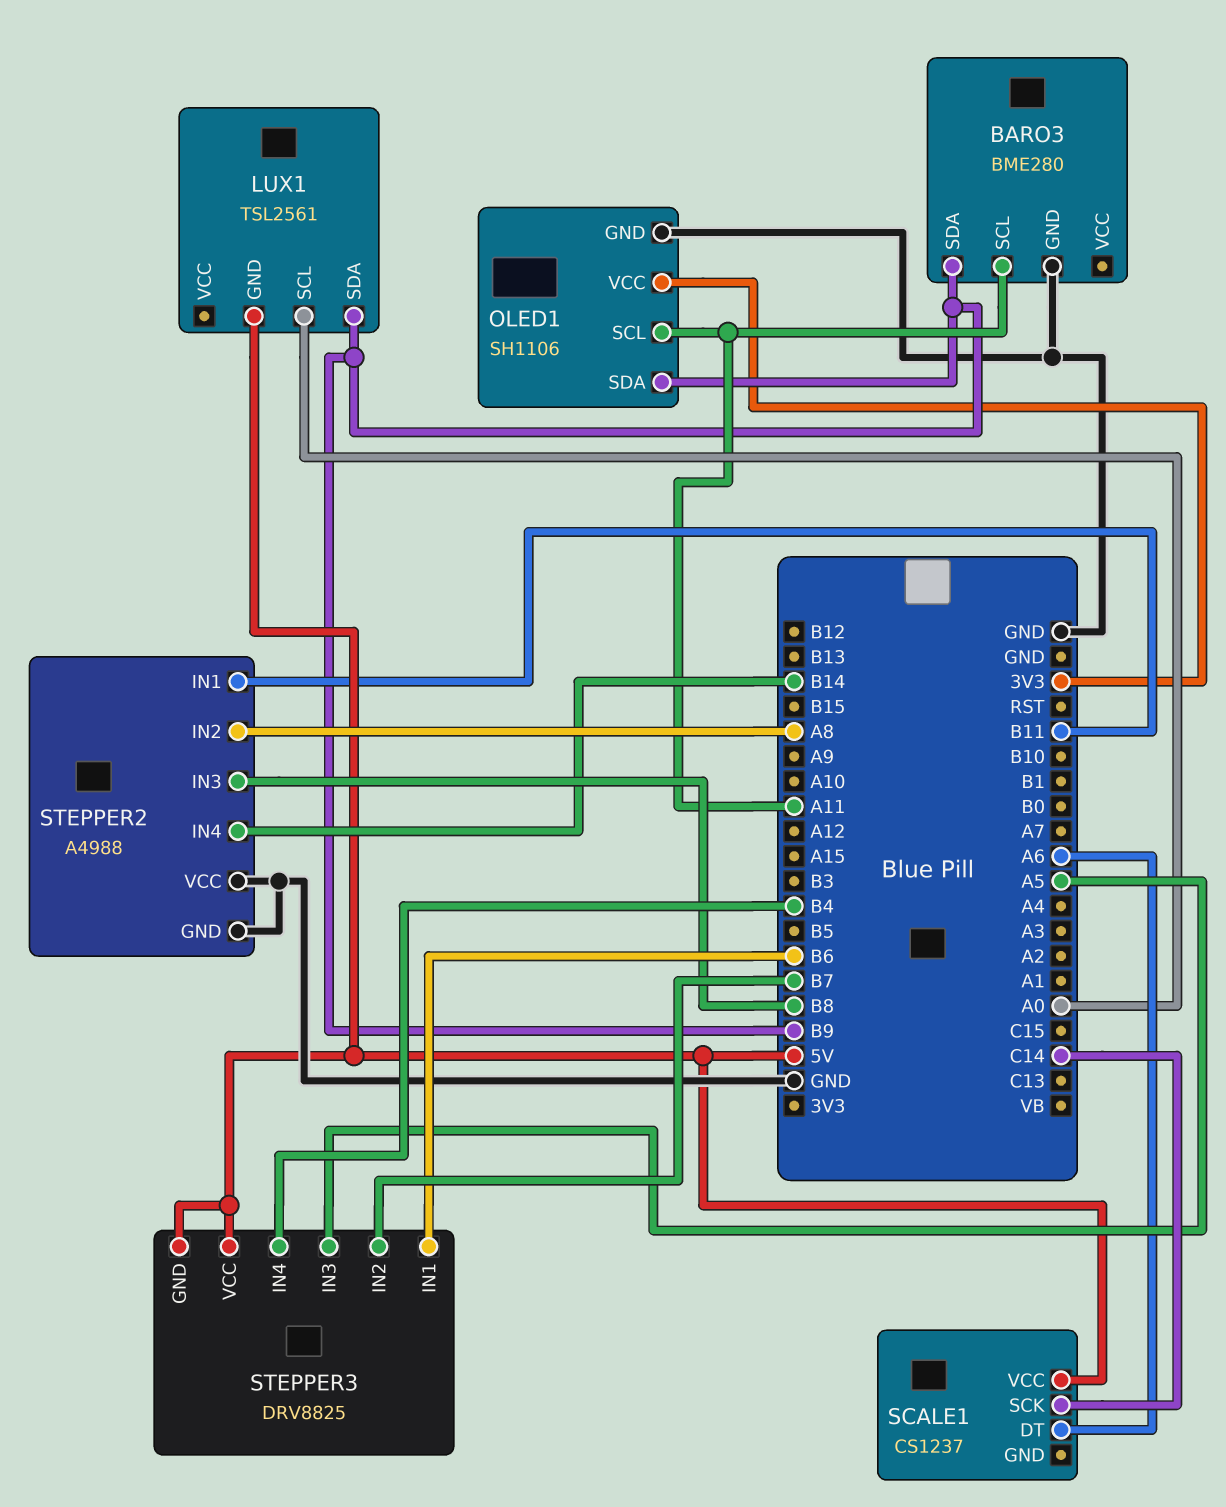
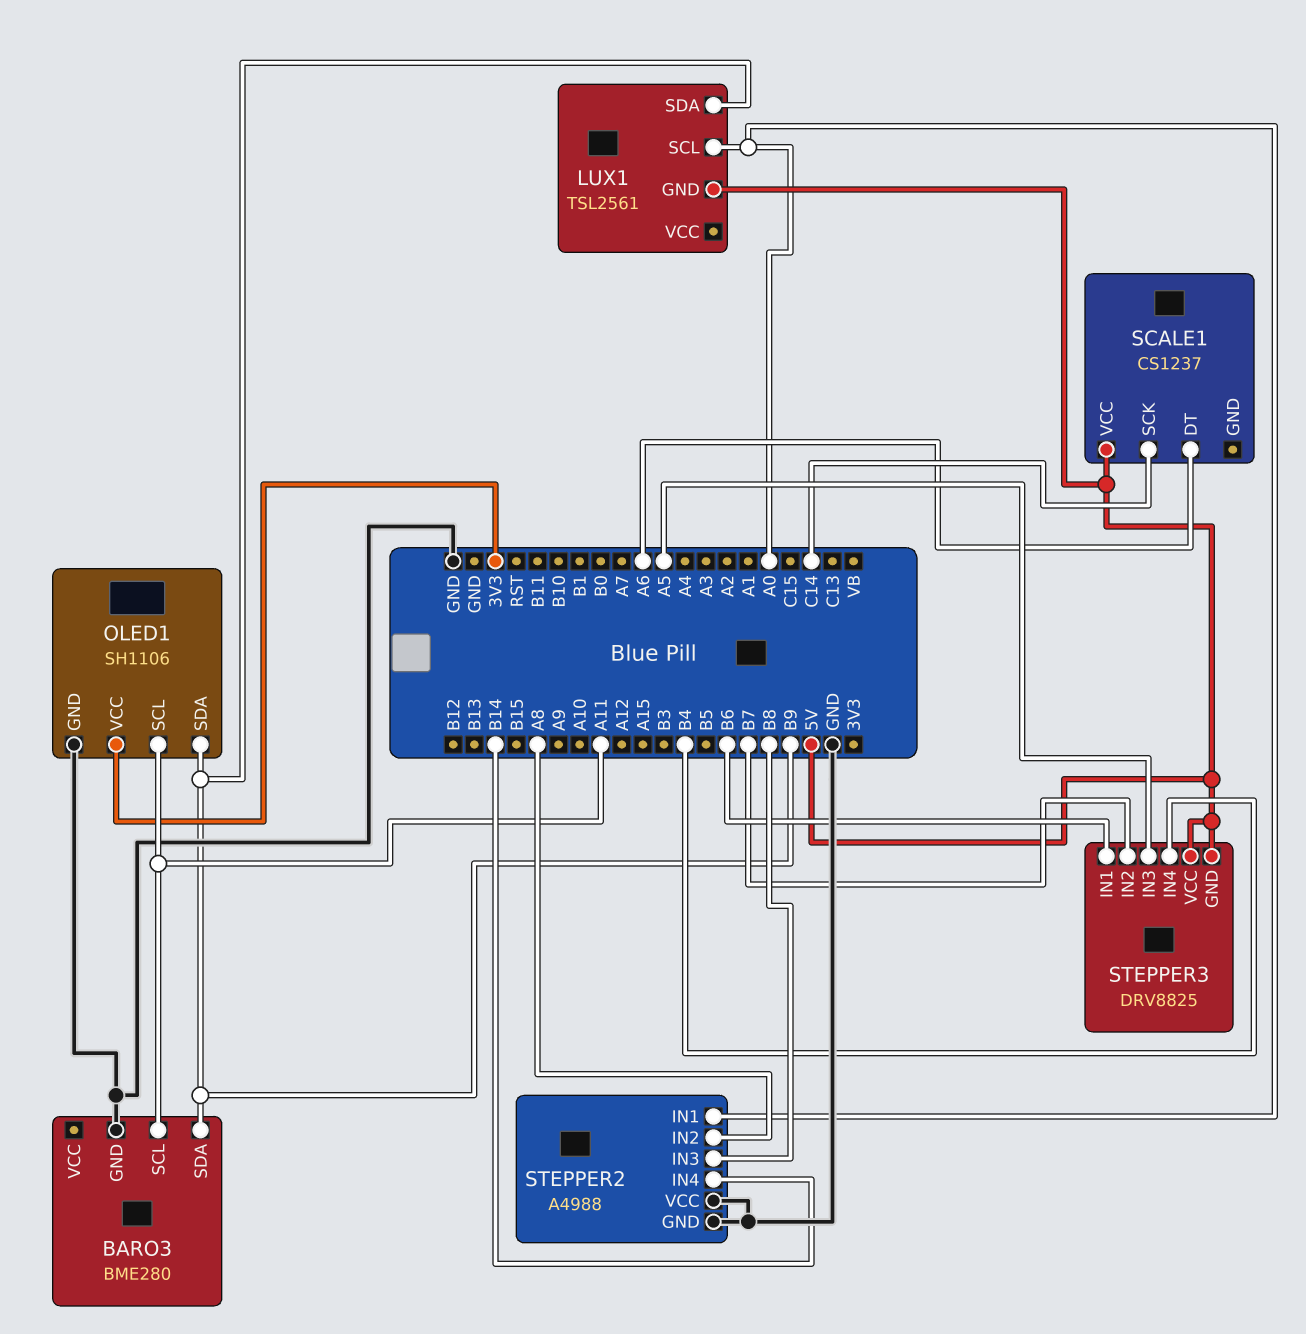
STEPPER2 pin IN1: B11 -> A0

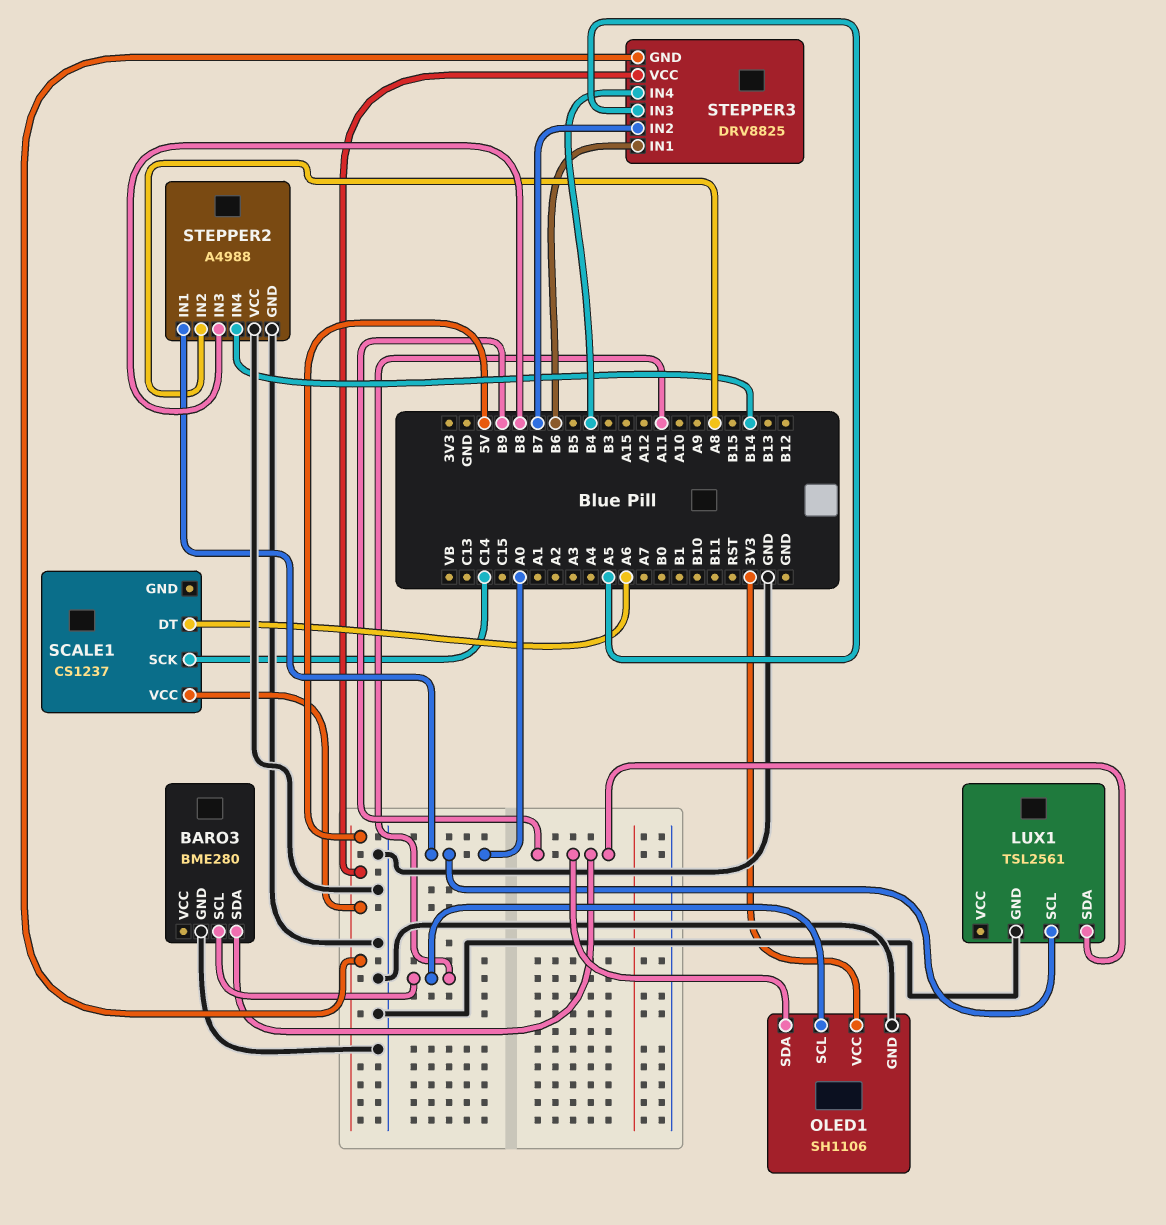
LUX1 pin GND: 5V -> GND

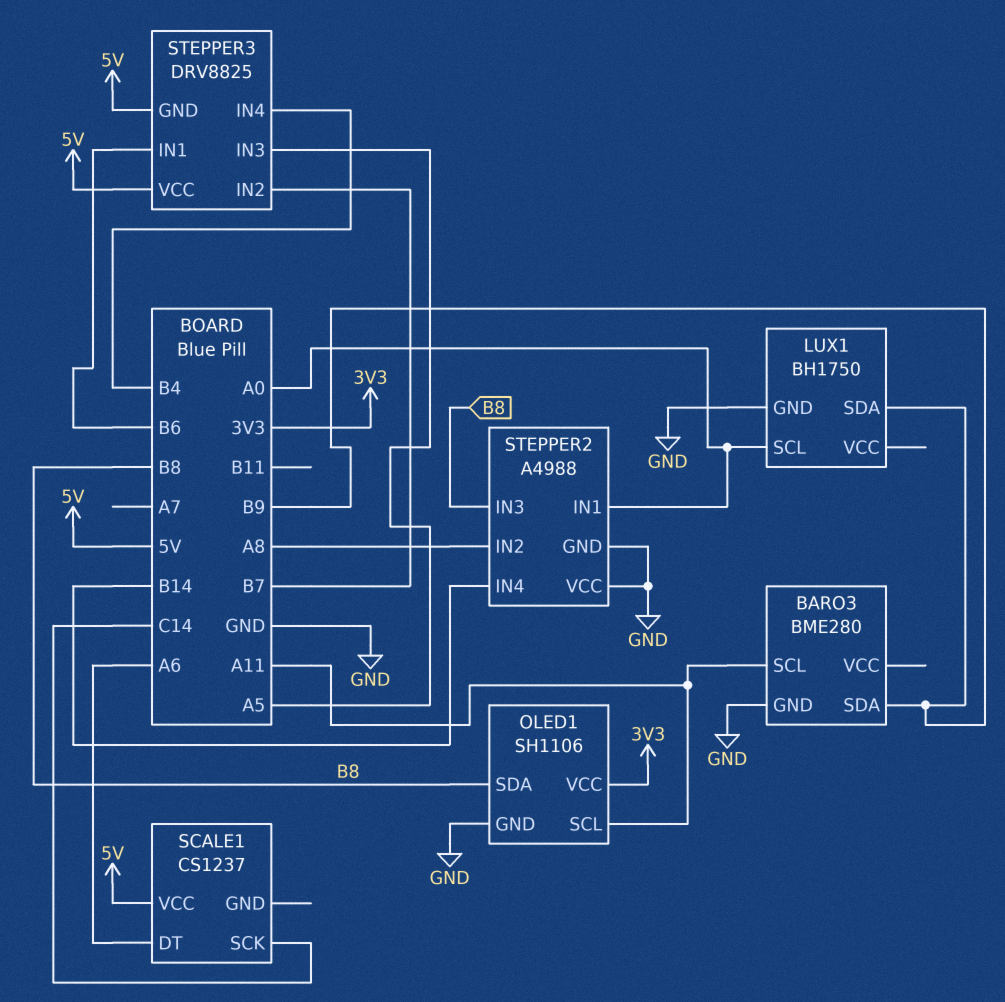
LUX1: TSL2561 -> BH1750
OLED1 pin SDA: B9 -> B8

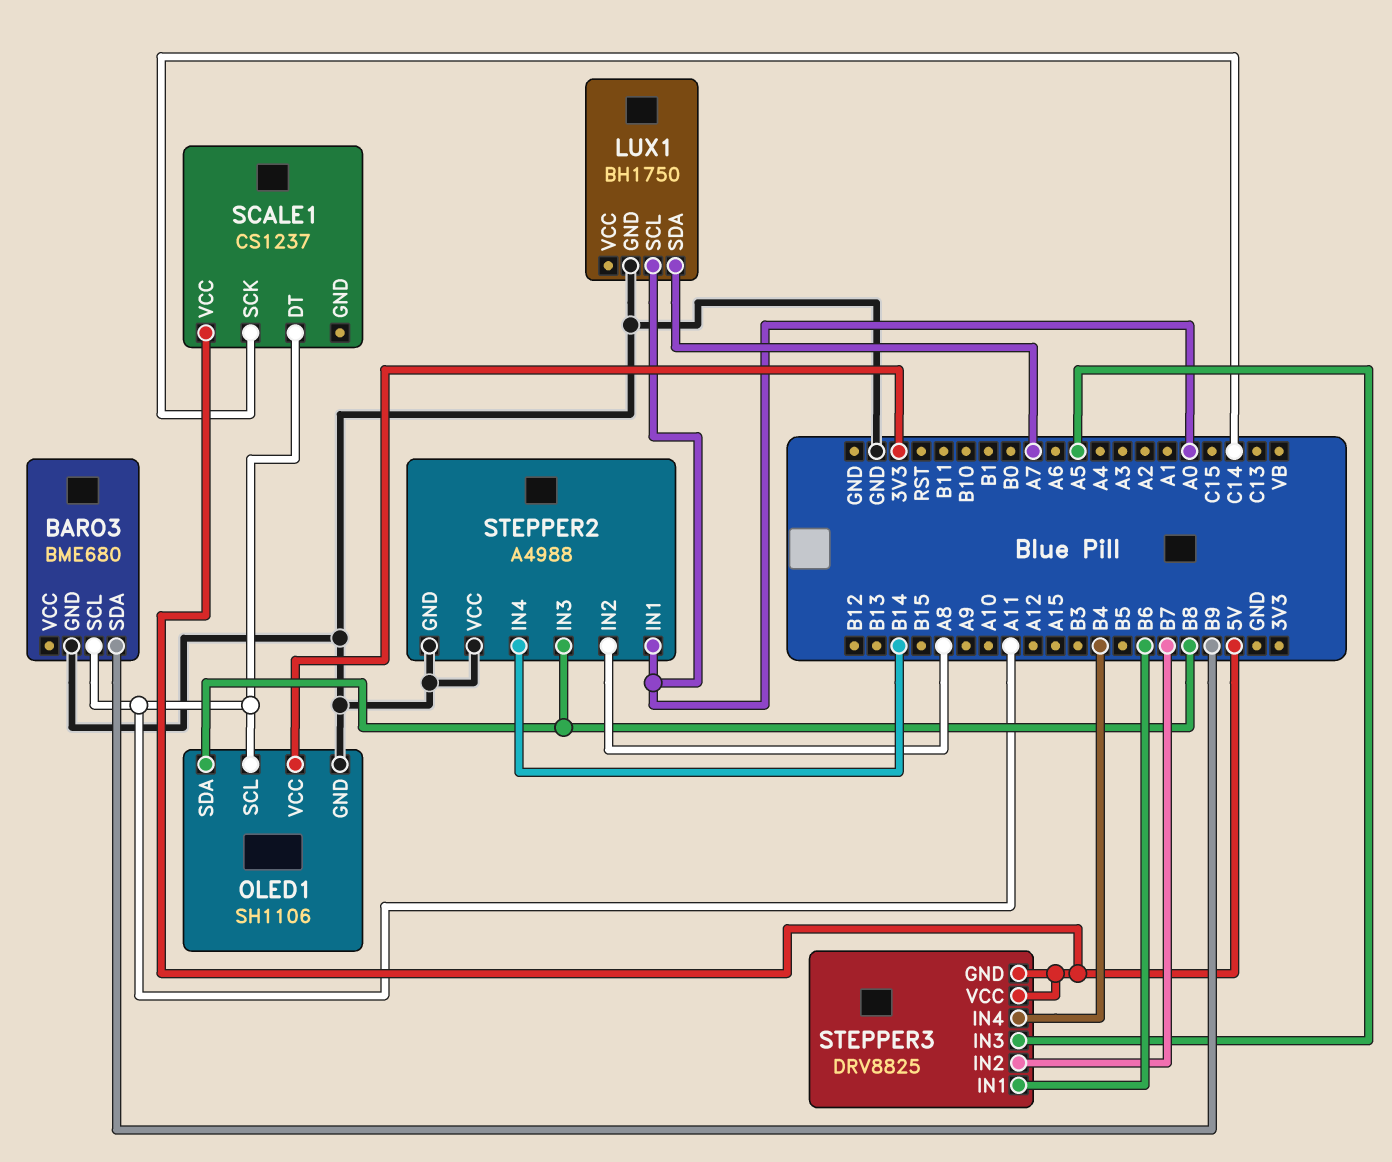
BARO3: BME280 -> BME680
LUX1 pin SDA: B9 -> A7
SCALE1 pin DT: A6 -> A11

